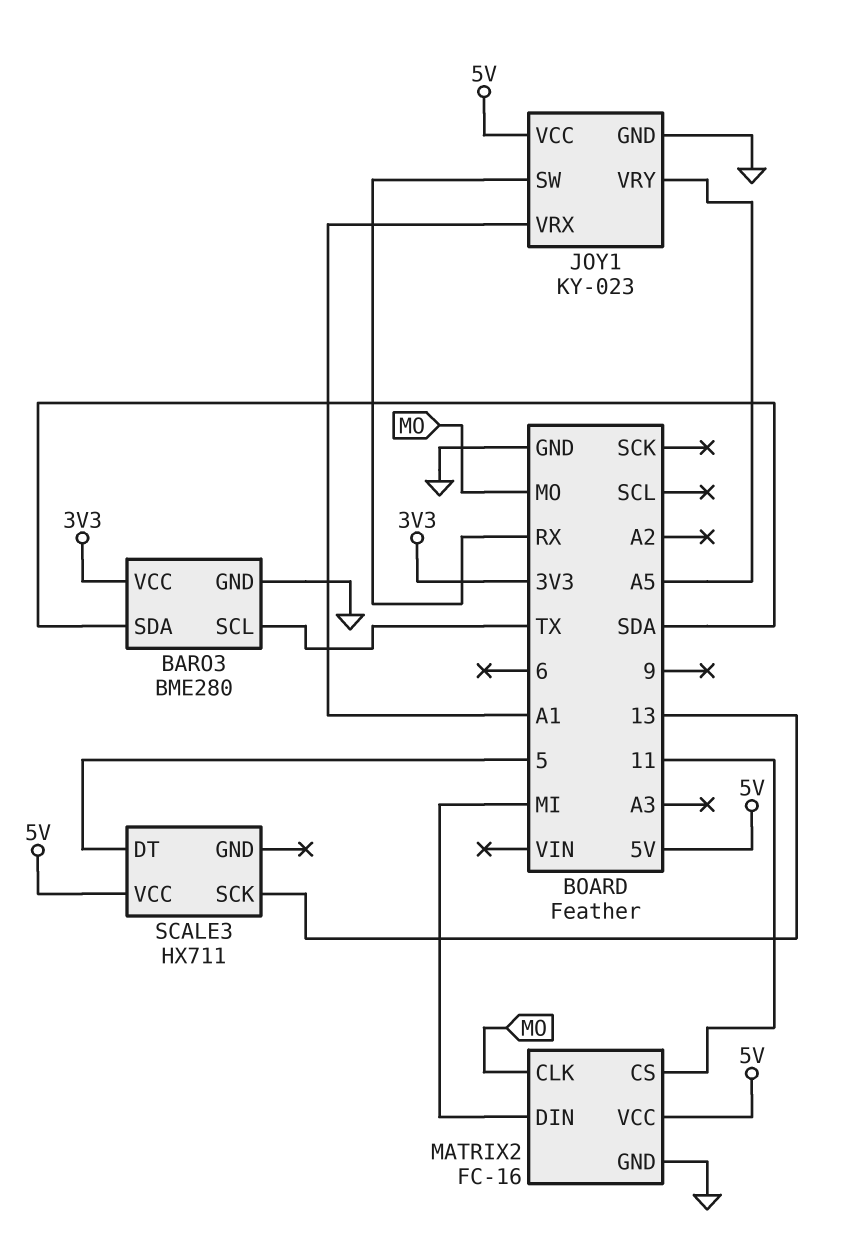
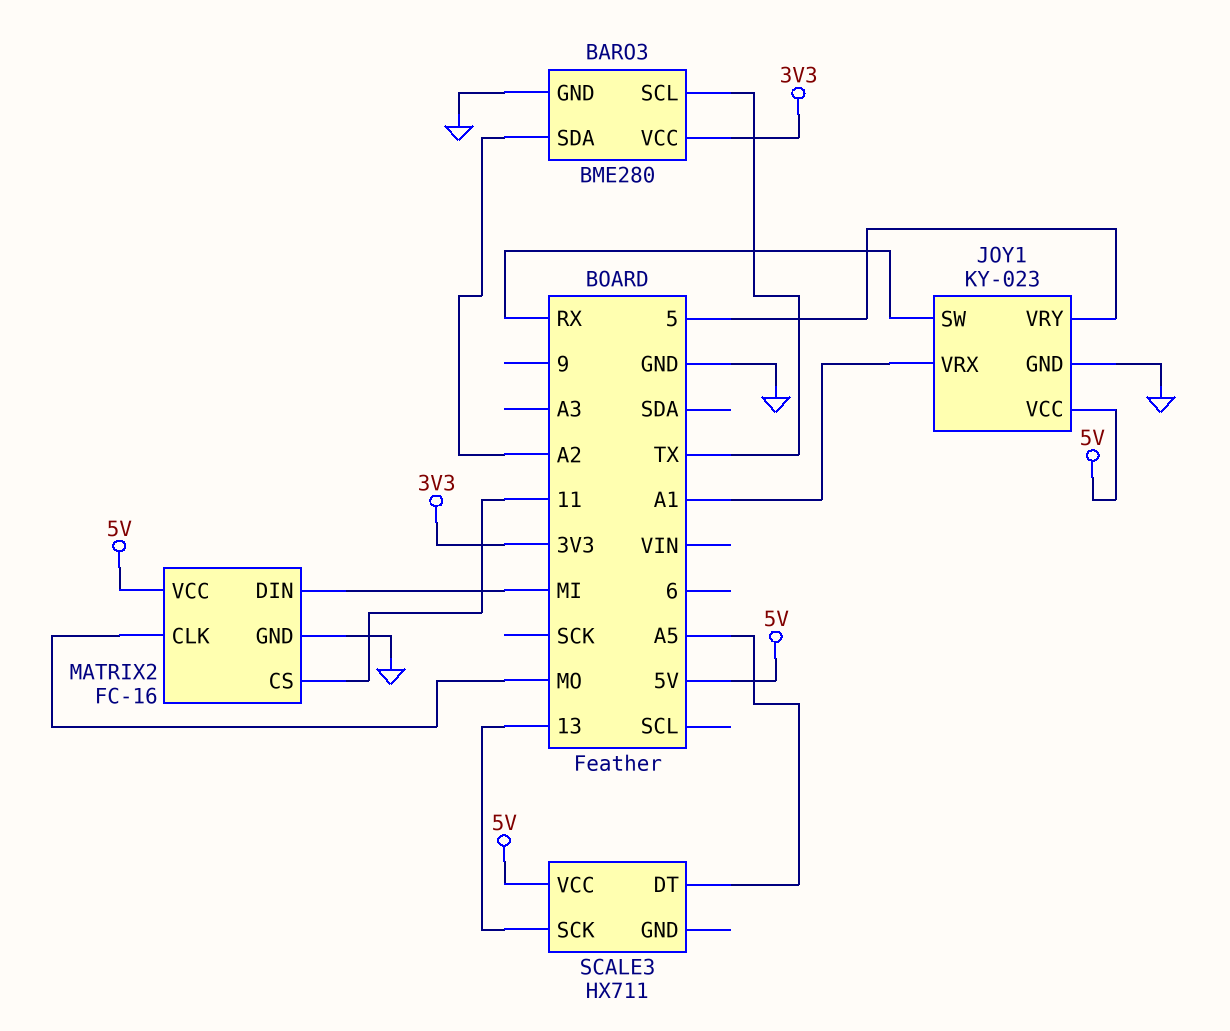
BARO3 pin SDA: SDA -> A2
JOY1 pin VRY: A5 -> 5
SCALE3 pin DT: 5 -> A5

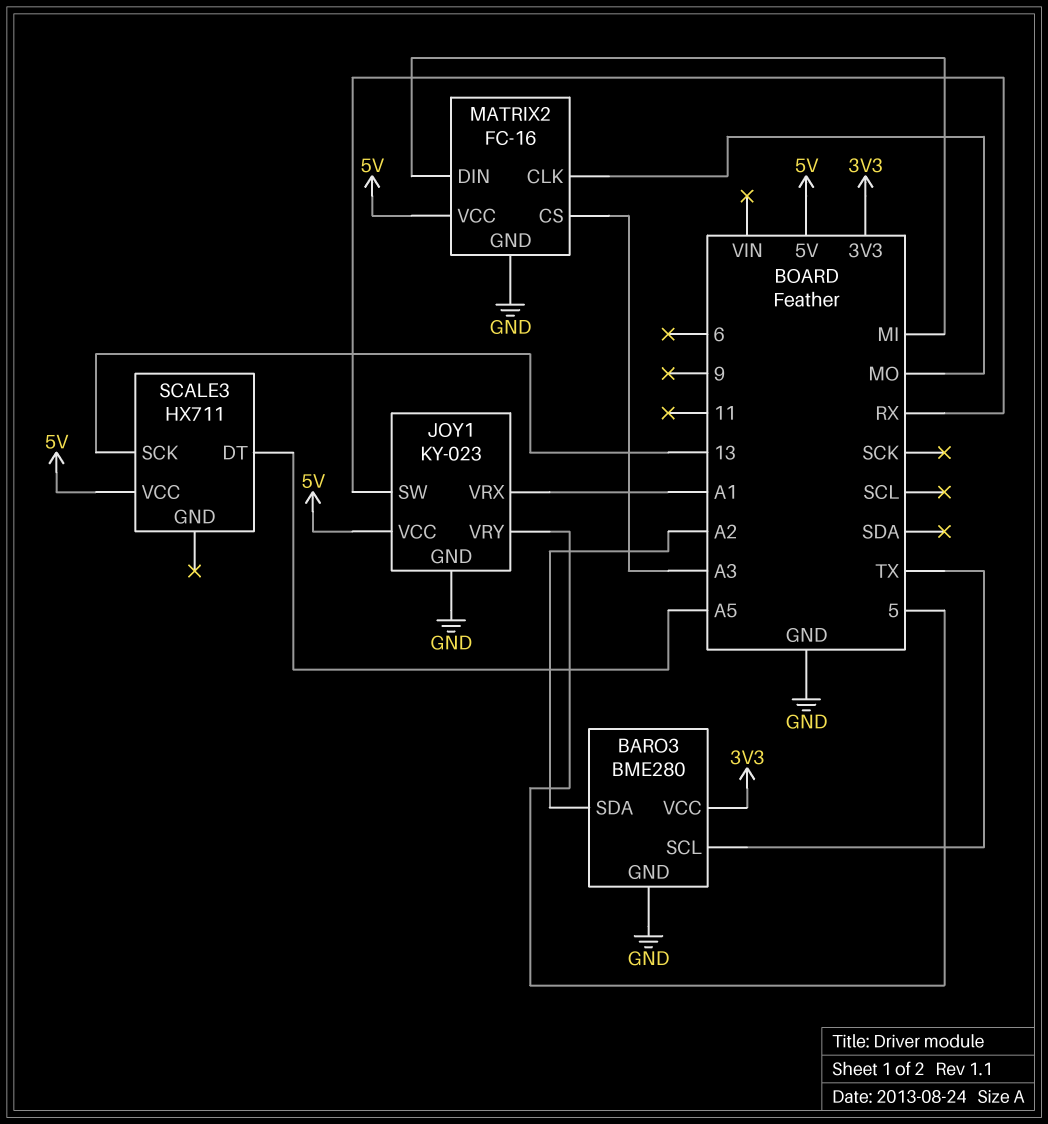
MATRIX2 pin CS: 11 -> A3

